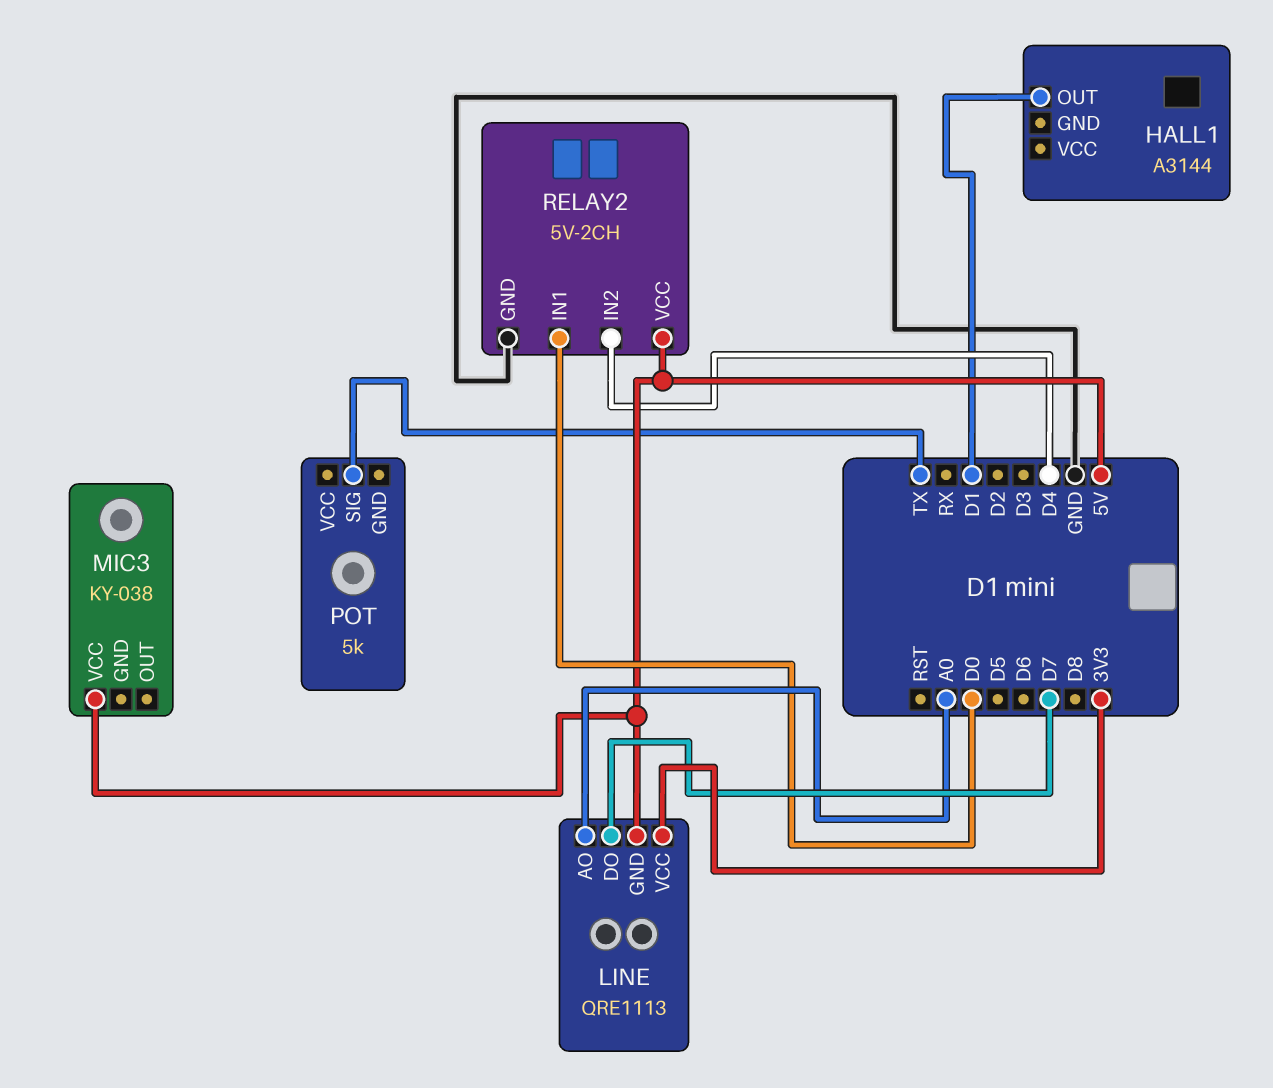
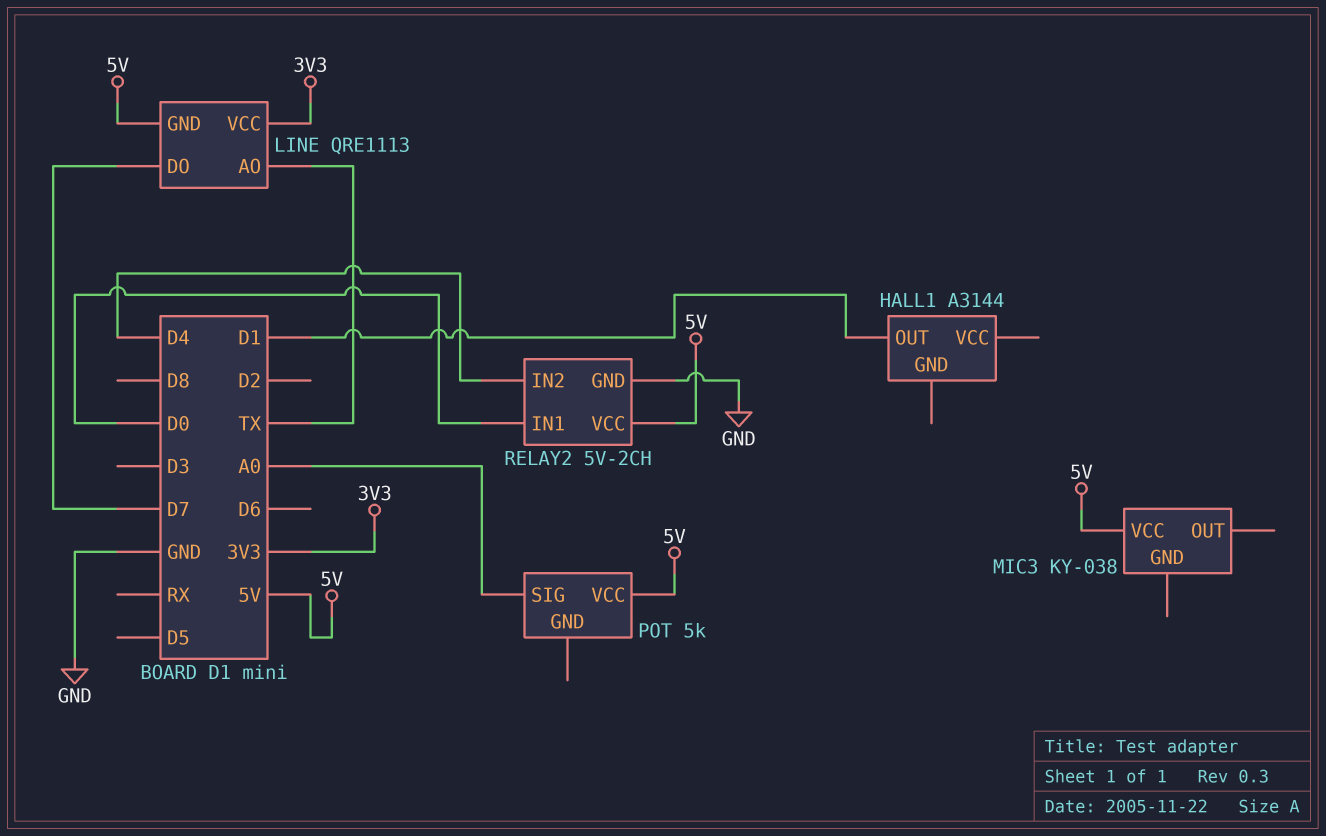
LINE pin AO: A0 -> TX
POT pin SIG: TX -> A0
POT pin VCC: none -> 5V

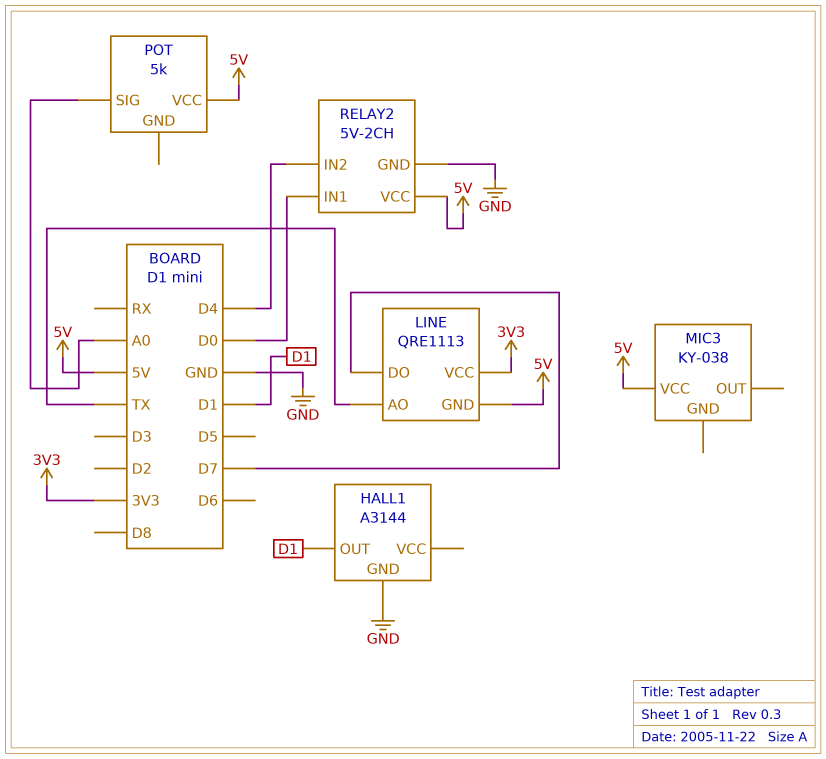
HALL1 pin GND: none -> GND

